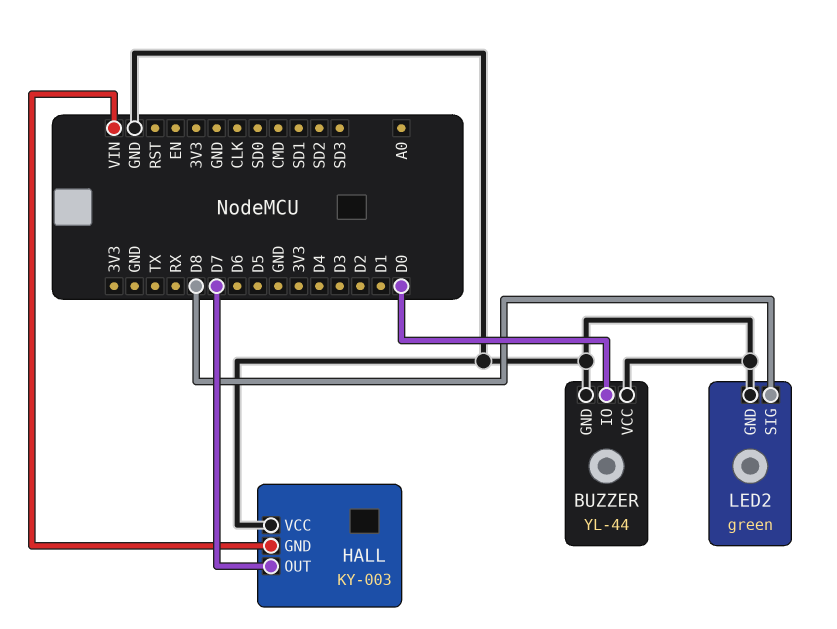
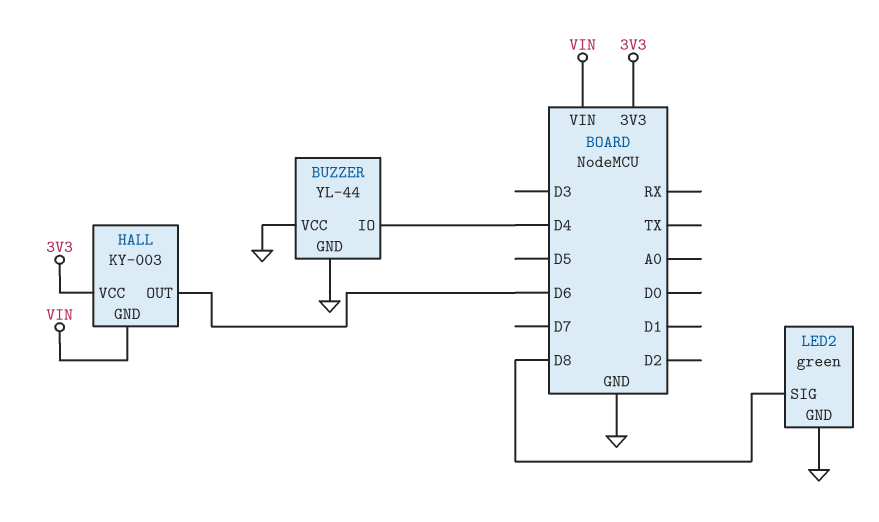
BUZZER pin IO: D0 -> D4
HALL pin OUT: D7 -> D6
HALL pin VCC: GND -> 3V3

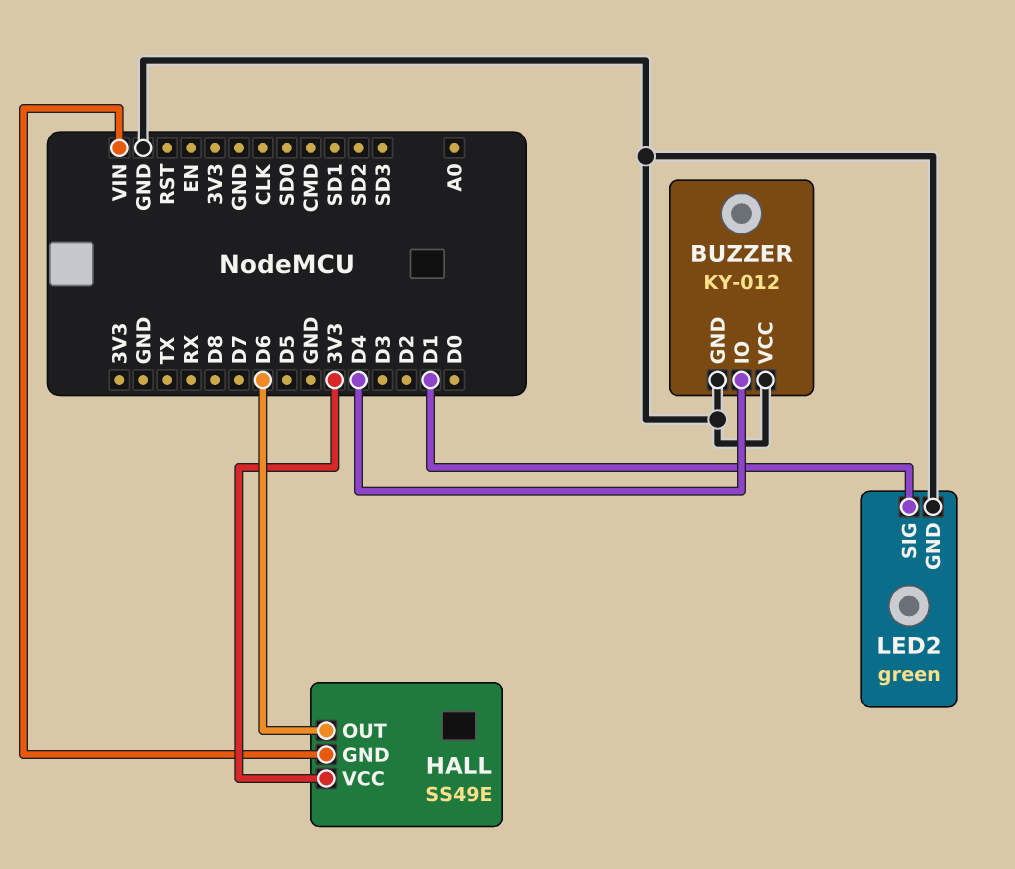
BUZZER: YL-44 -> KY-012
HALL: KY-003 -> SS49E
LED2 pin SIG: D8 -> D1

